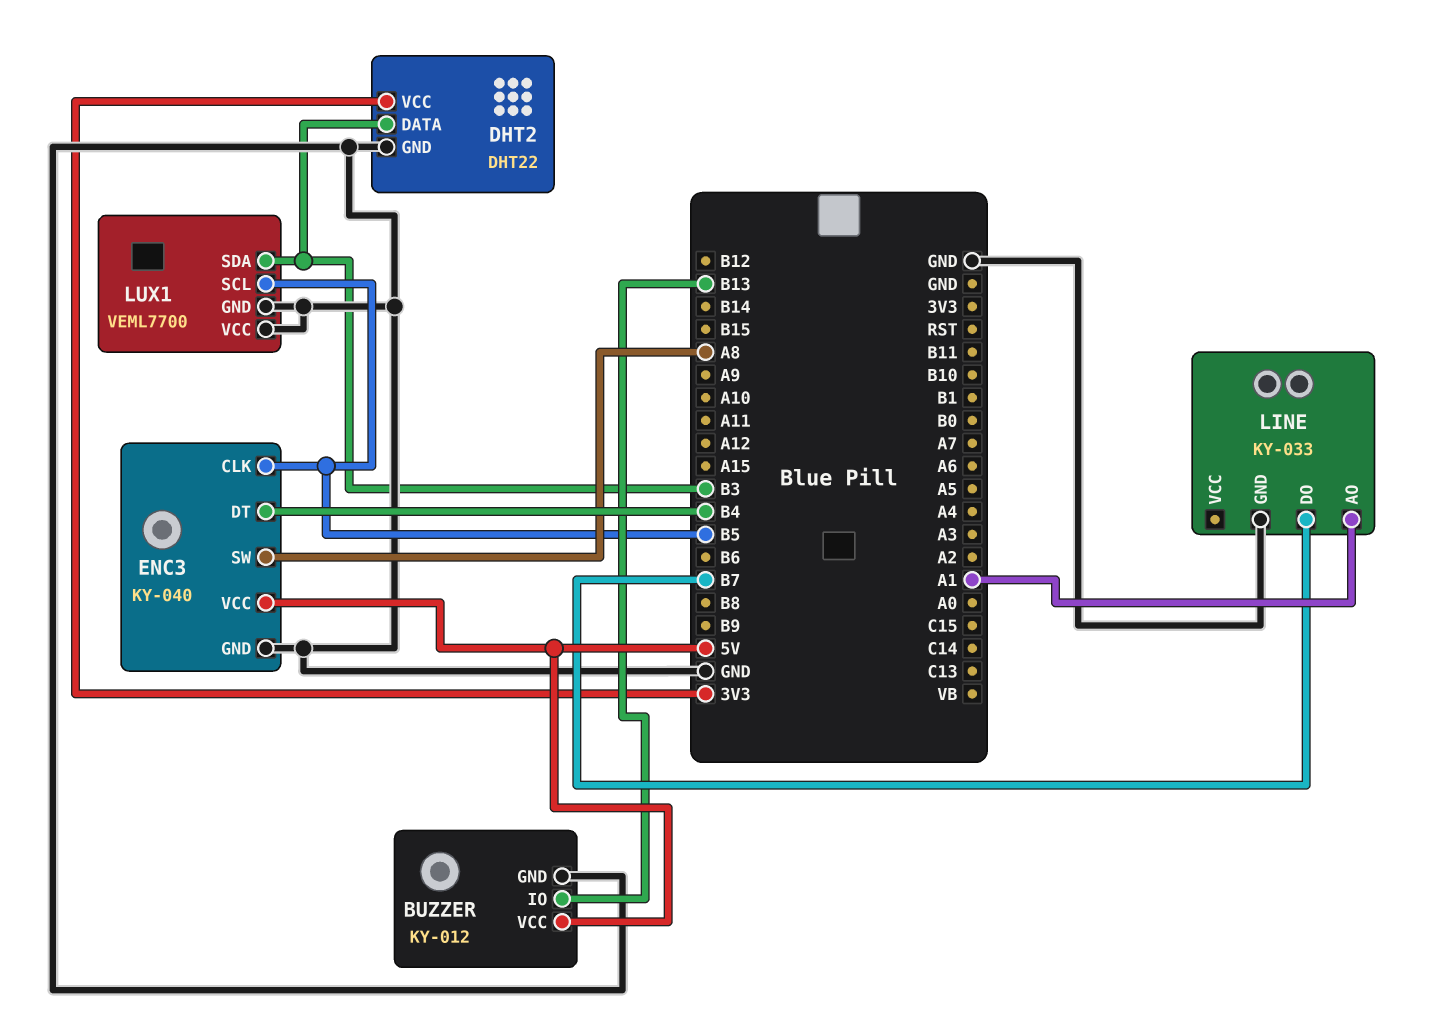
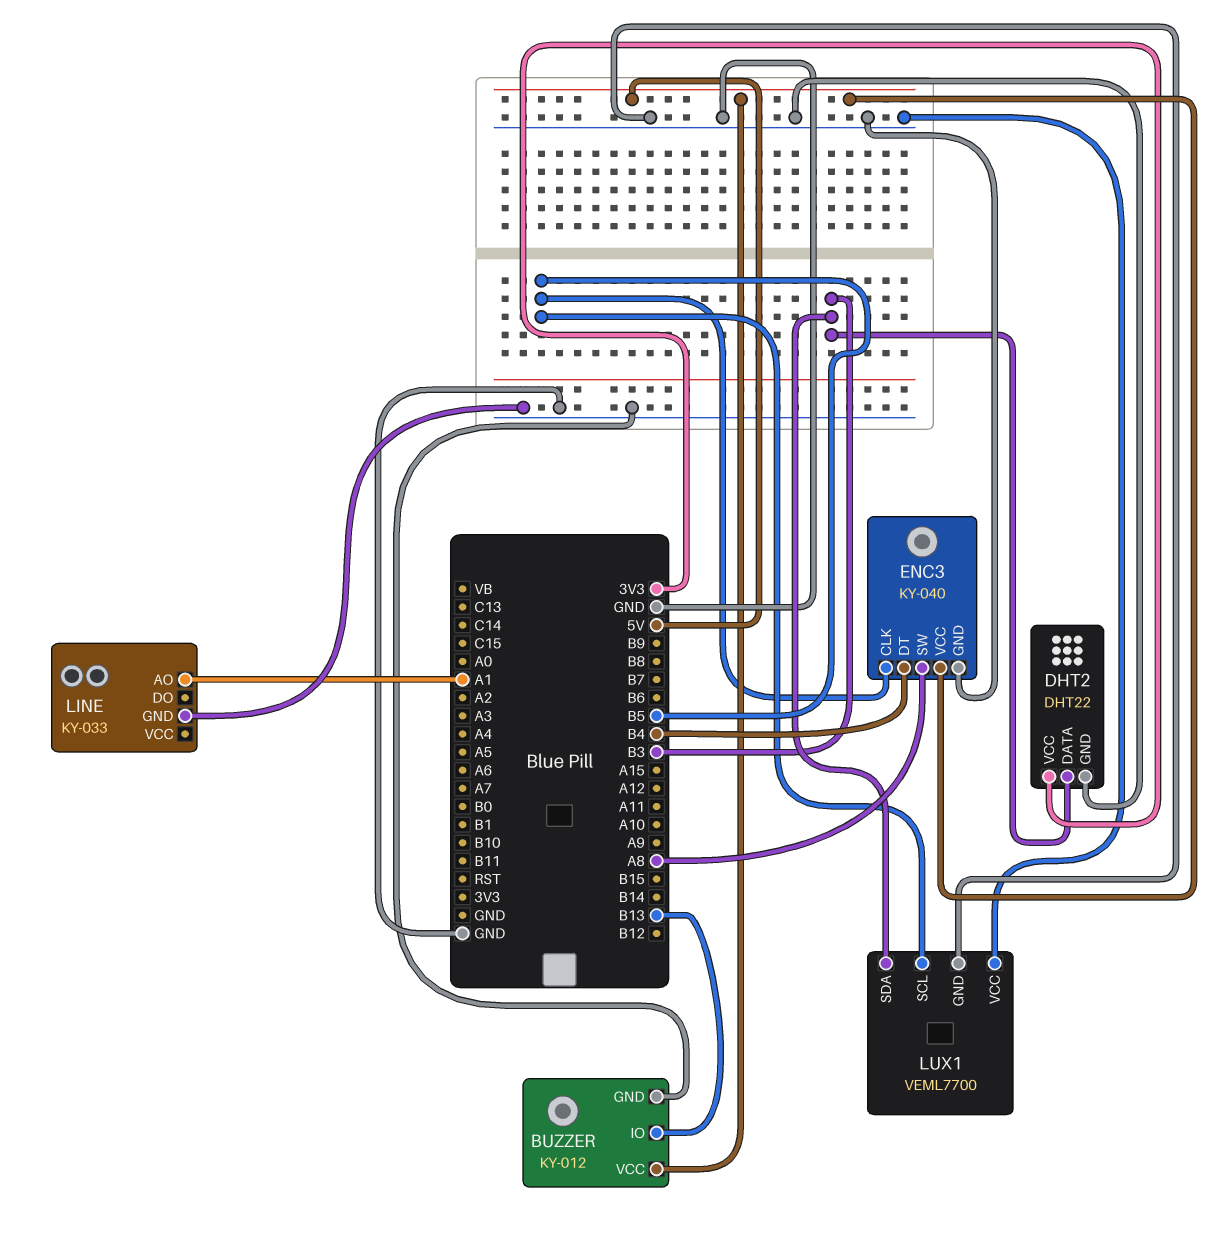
LINE pin DO: B7 -> none

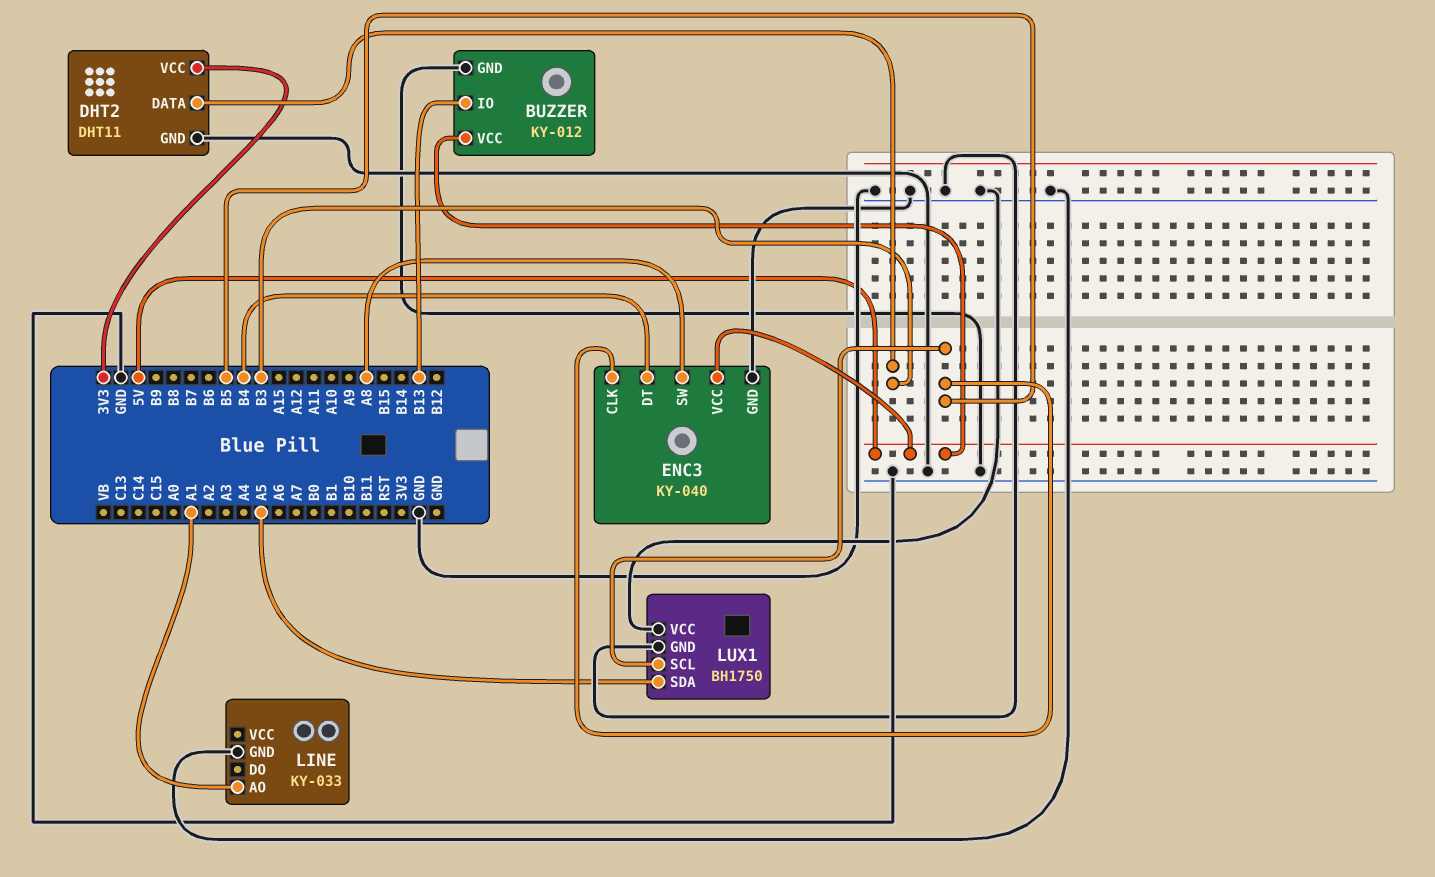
DHT2: DHT22 -> DHT11
LUX1: VEML7700 -> BH1750
LUX1 pin SDA: B3 -> A5

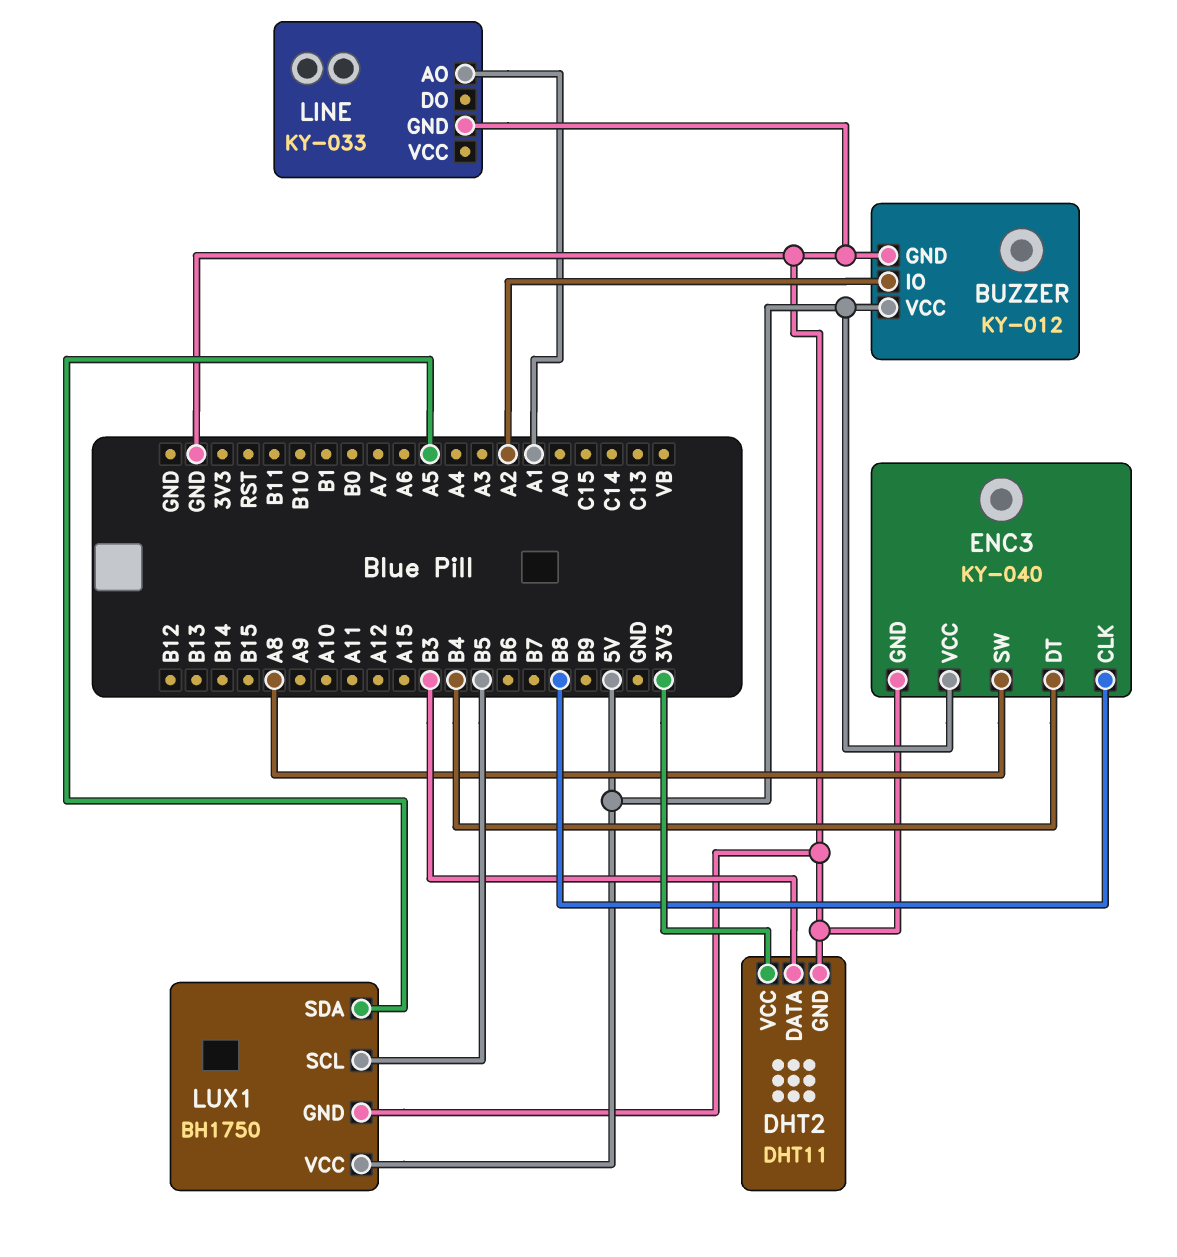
BUZZER pin IO: B13 -> A2
ENC3 pin CLK: B5 -> B8
LUX1 pin VCC: GND -> 5V

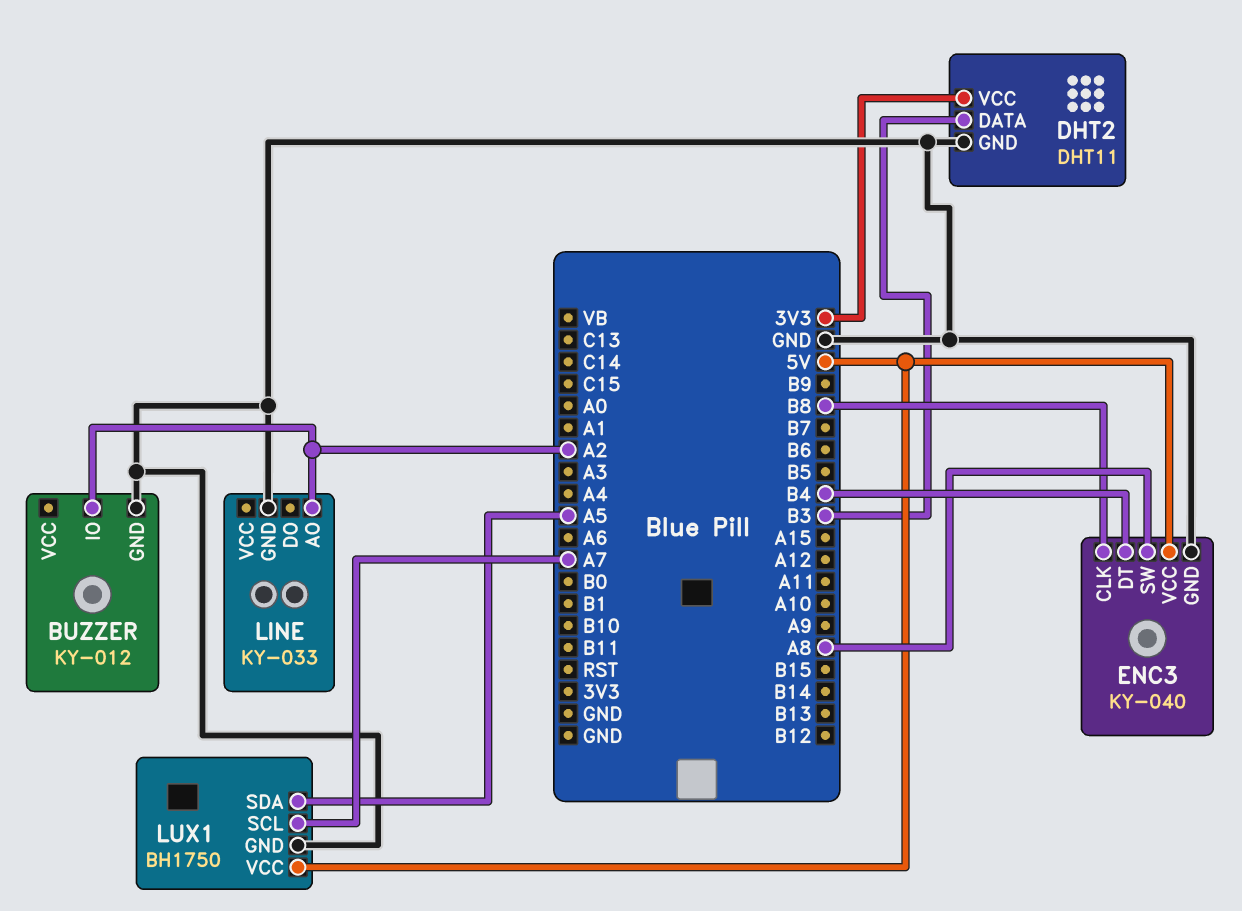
BUZZER pin VCC: 5V -> none
LINE pin AO: A1 -> A2
LUX1 pin SCL: B5 -> A7

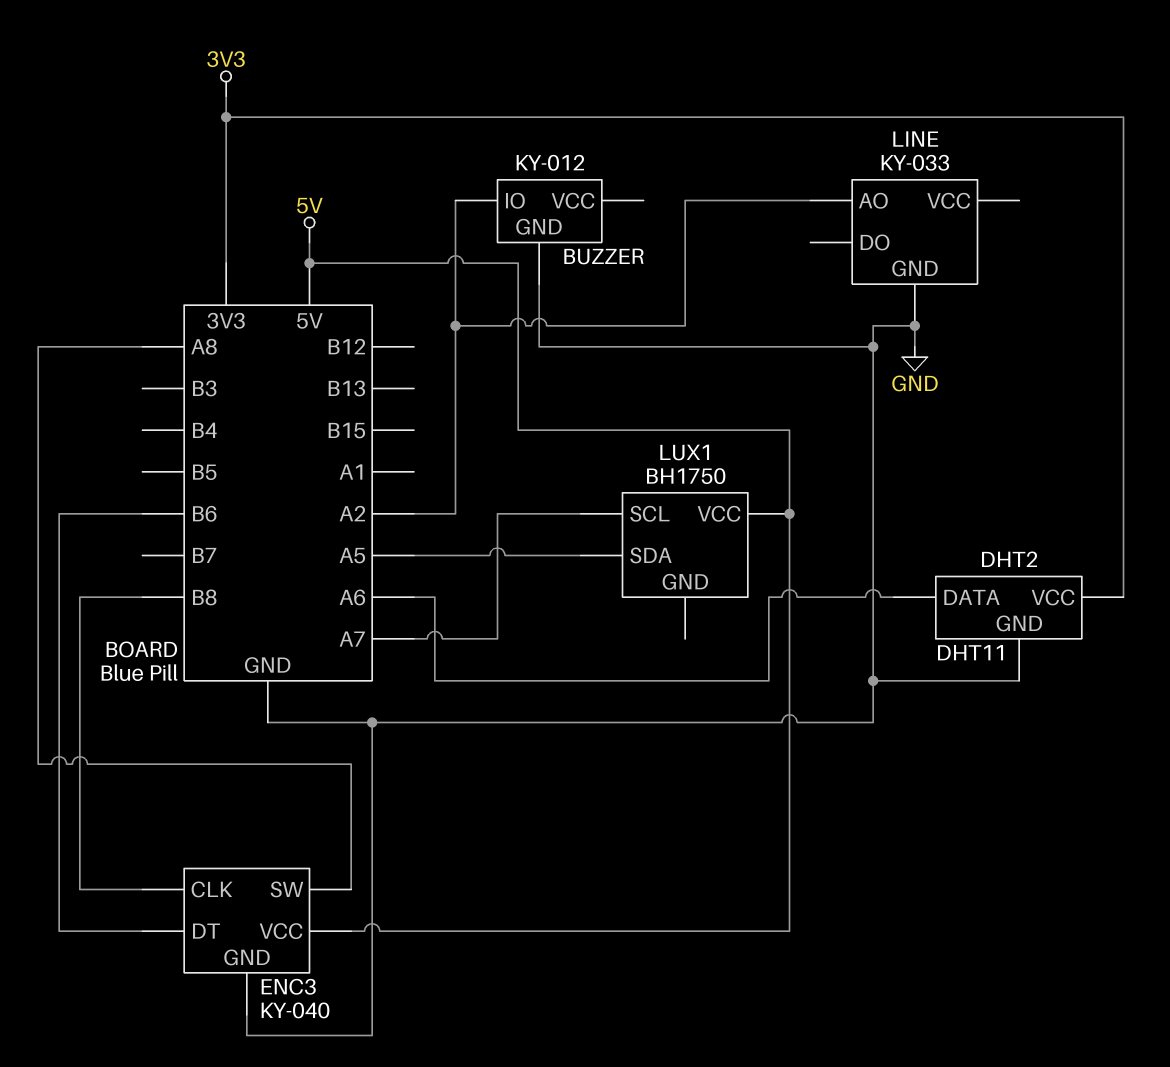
DHT2 pin DATA: B3 -> A6
ENC3 pin DT: B4 -> B6
LUX1 pin GND: GND -> none

